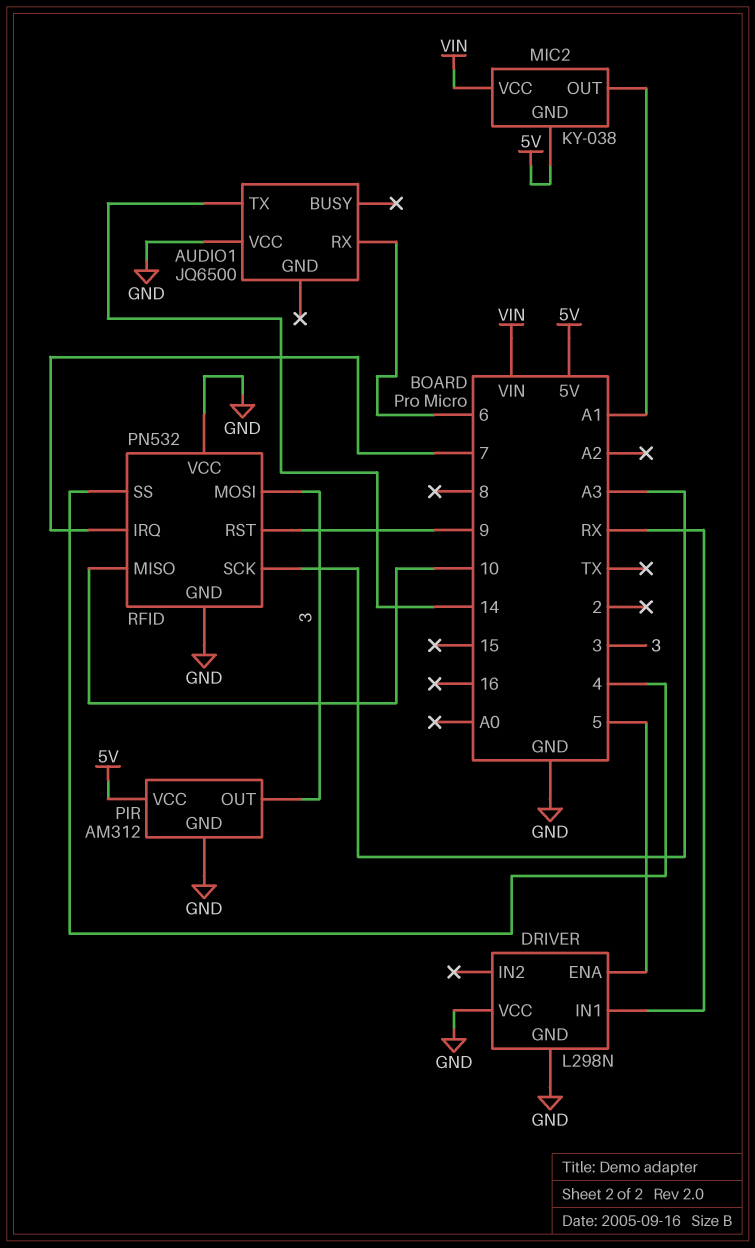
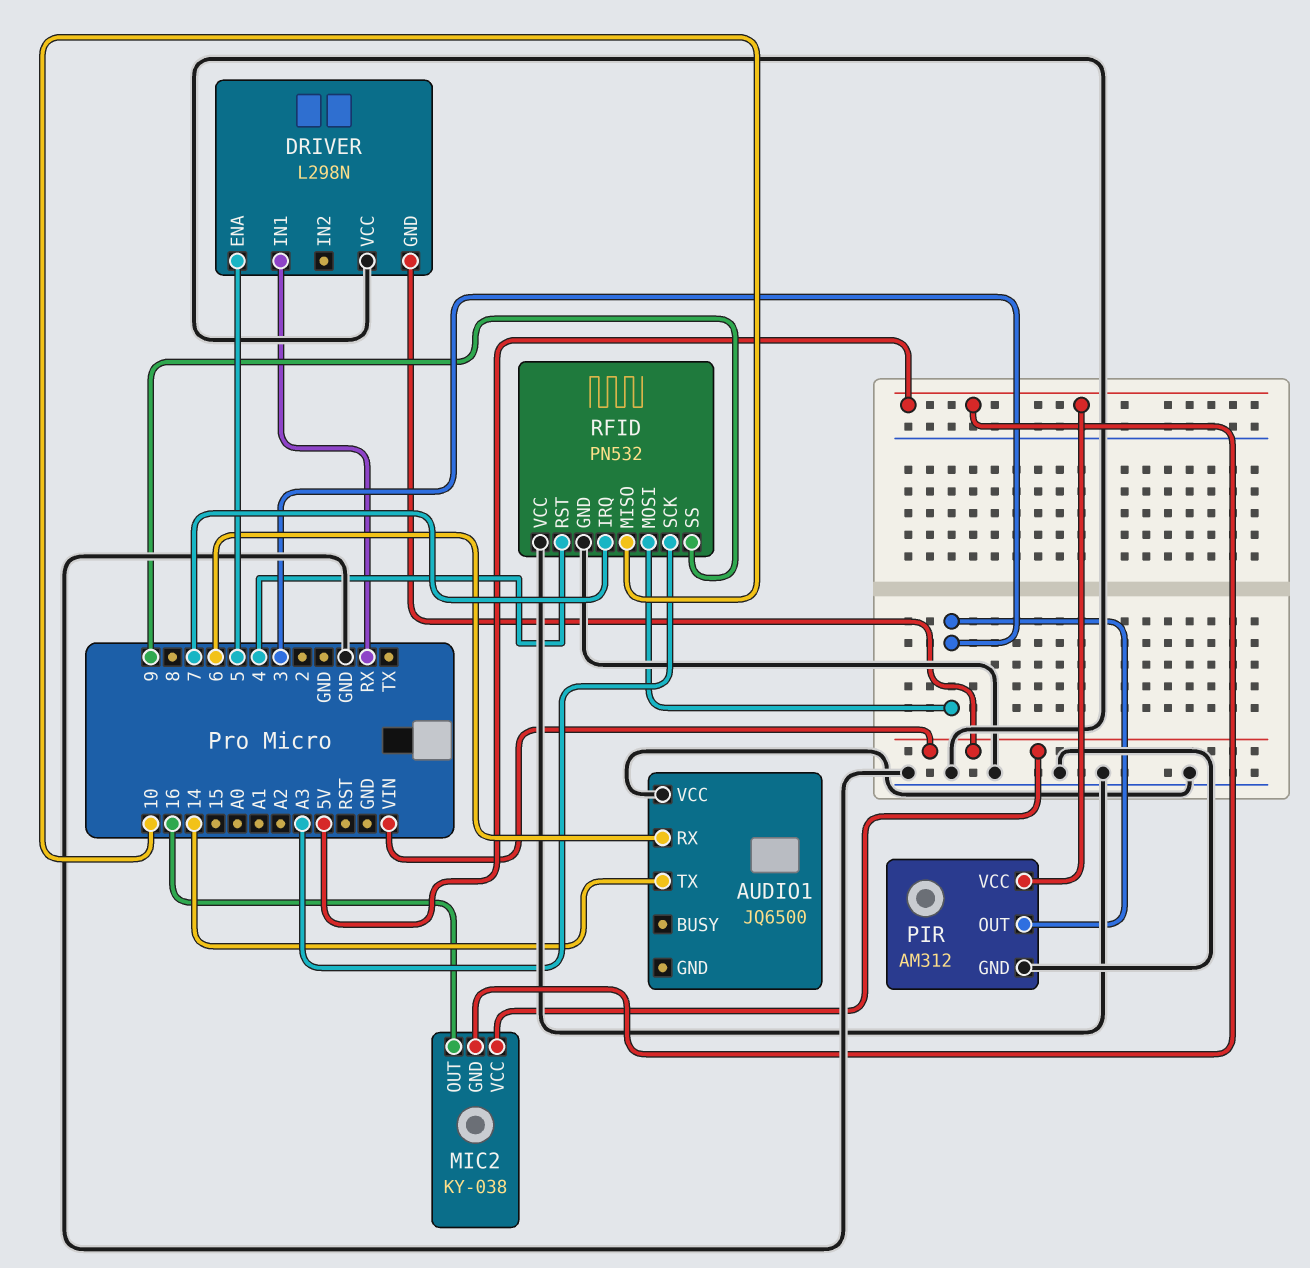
DRIVER pin GND: GND -> VIN
MIC2 pin OUT: A1 -> 16
RFID pin RST: 9 -> 4
RFID pin SS: 4 -> 9

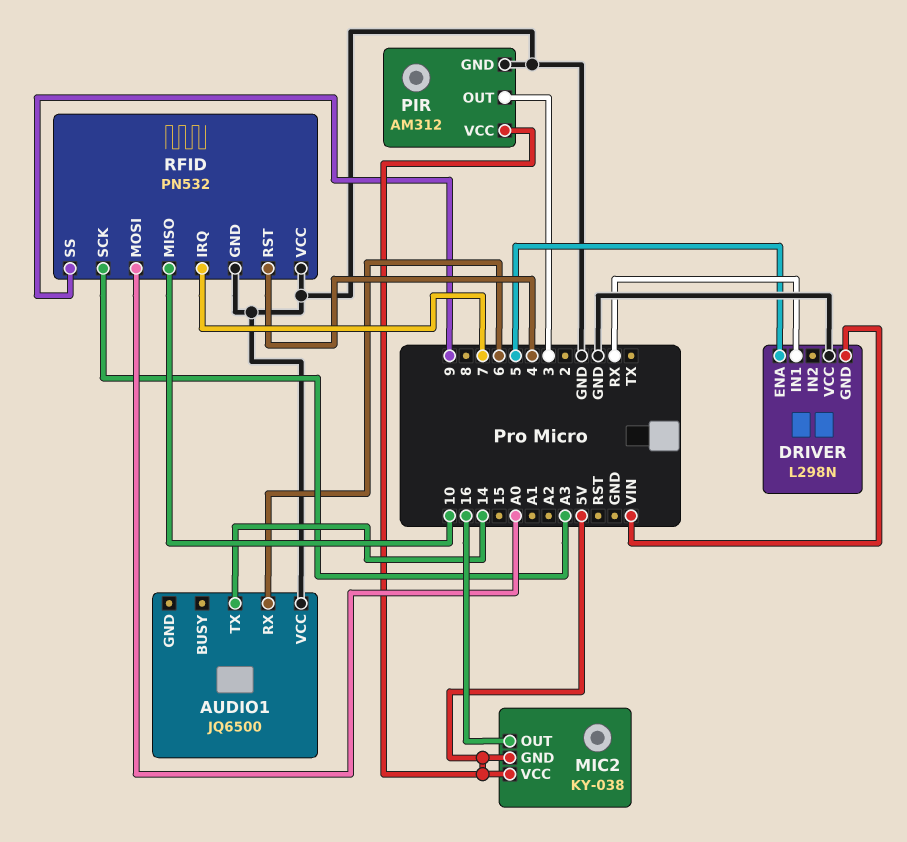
MIC2 pin VCC: VIN -> 5V
RFID pin MOSI: 3 -> A0

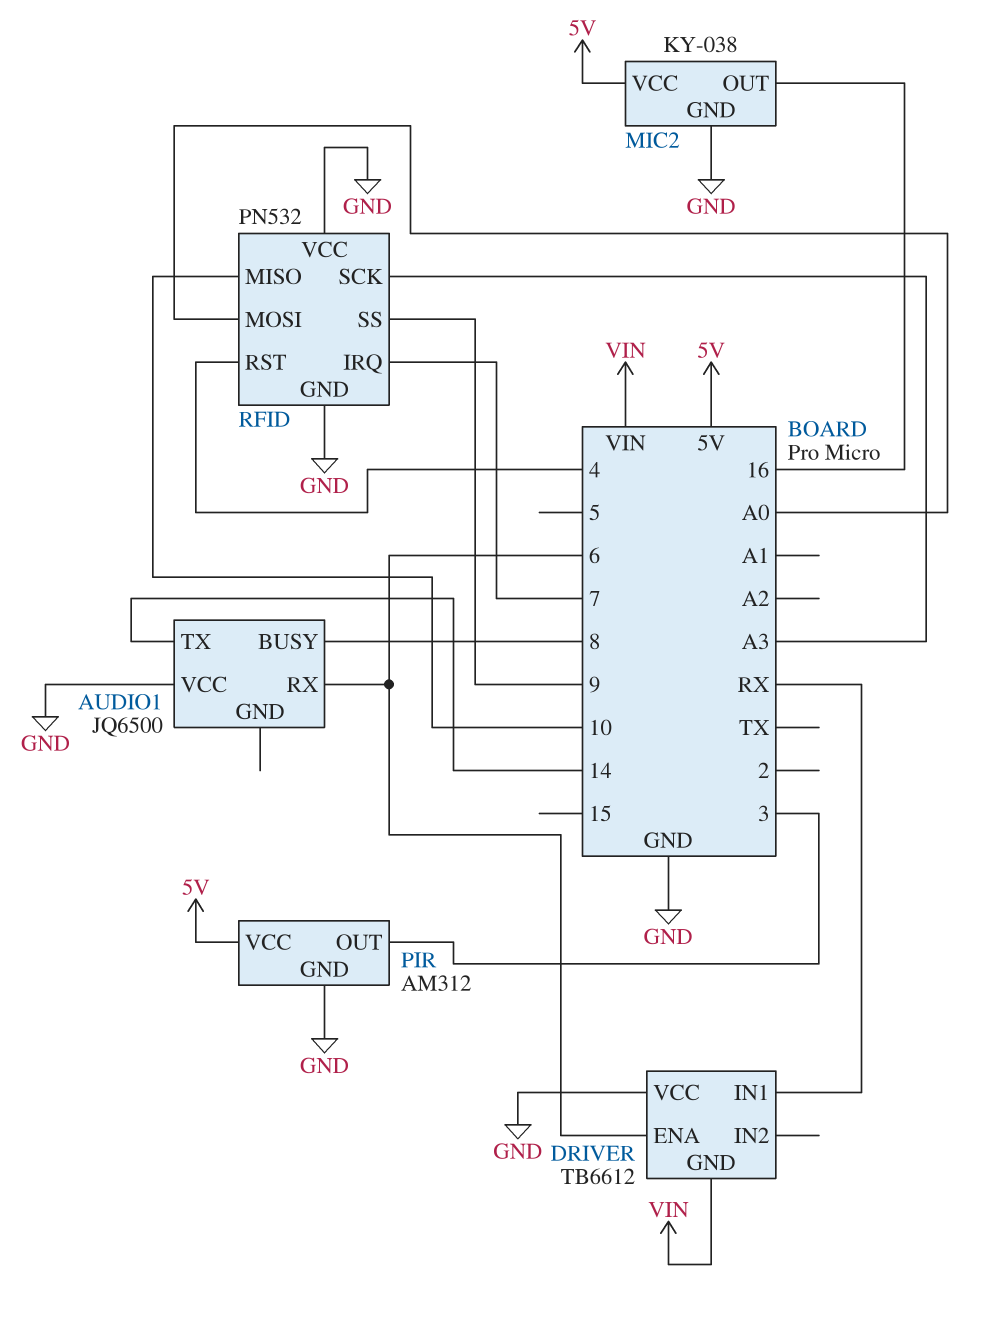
AUDIO1 pin BUSY: none -> 8
DRIVER: L298N -> TB6612
DRIVER pin ENA: 5 -> 6
MIC2 pin GND: 5V -> GND

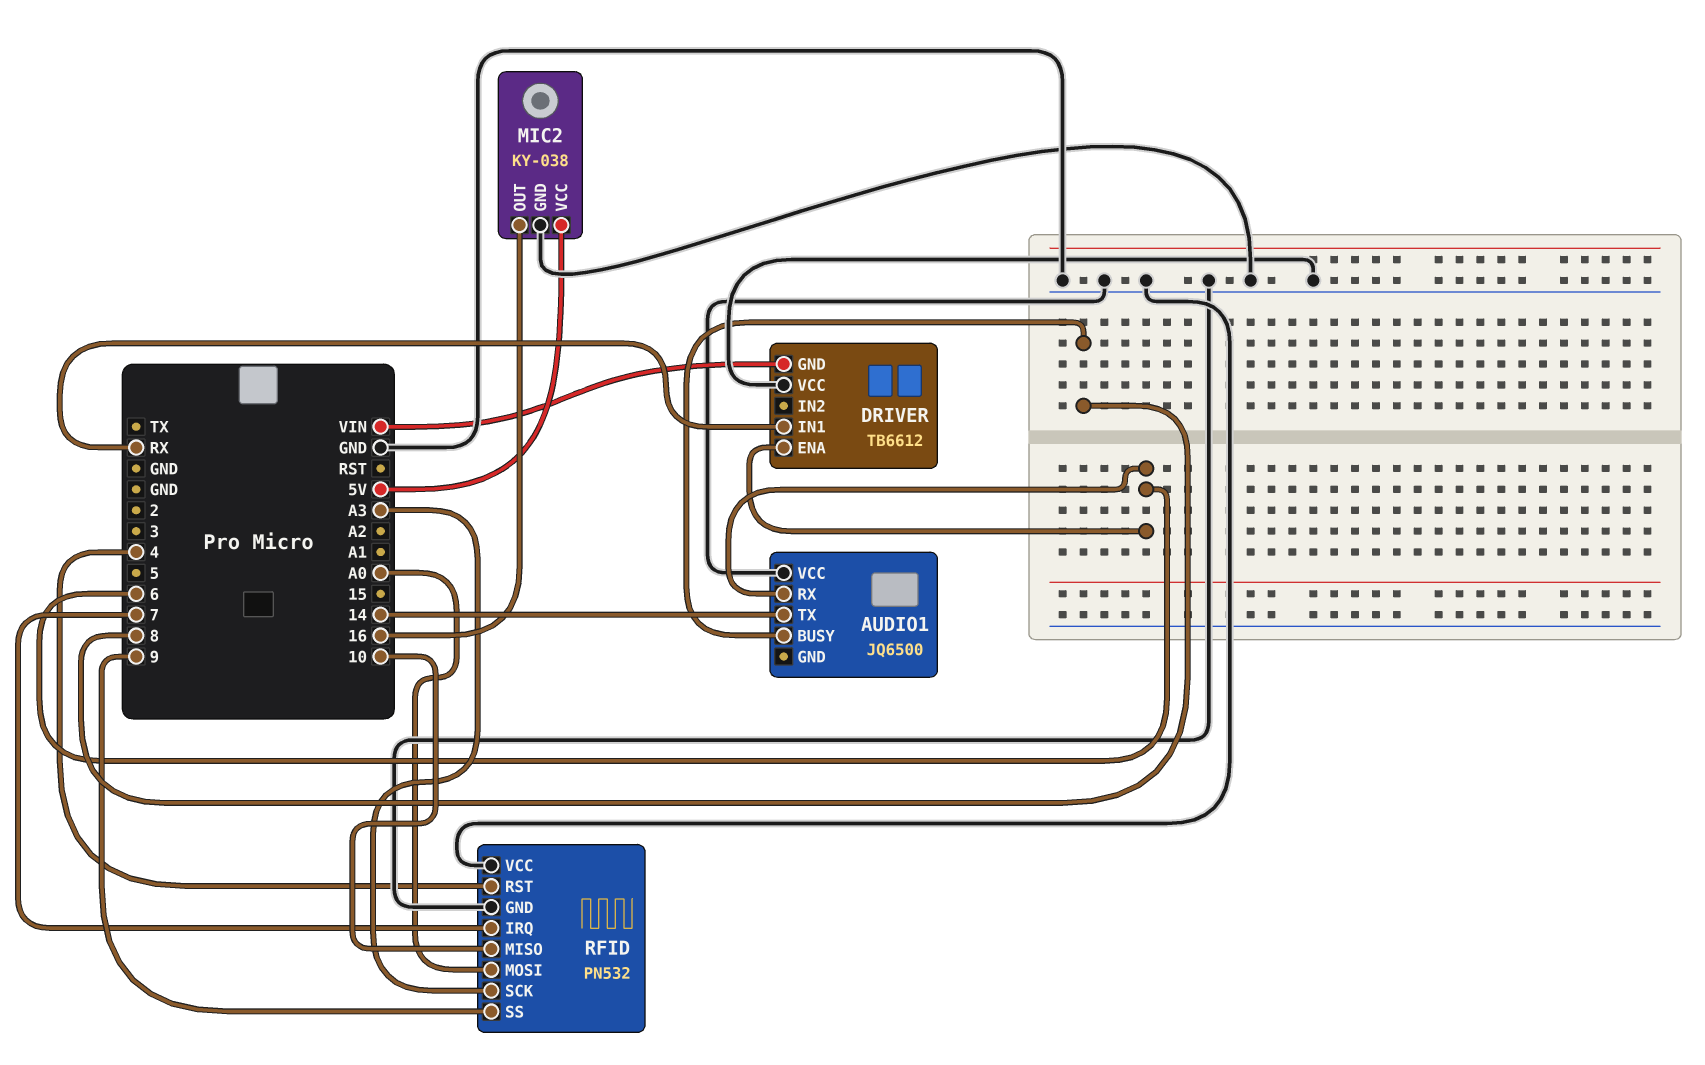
PIR: AM312 -> none
PIR pin GND: GND -> none
PIR pin OUT: 3 -> none
PIR pin VCC: 5V -> none

